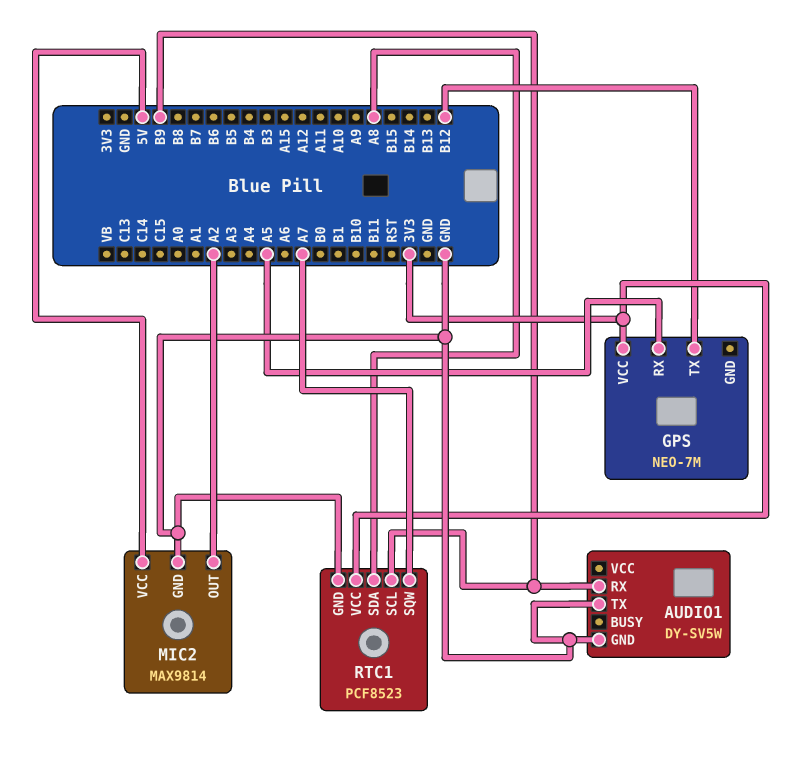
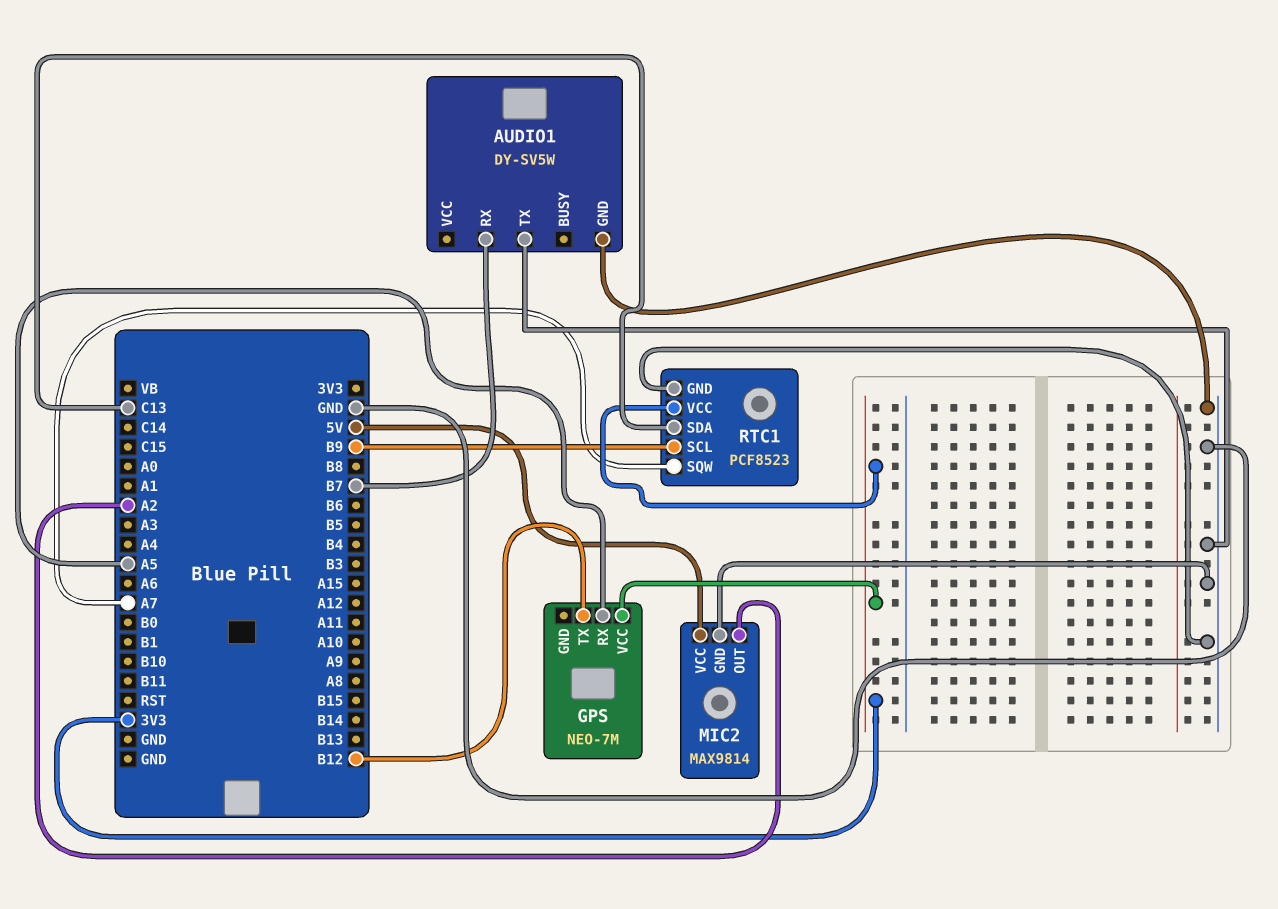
AUDIO1 pin RX: B9 -> B7
RTC1 pin SDA: A8 -> C13

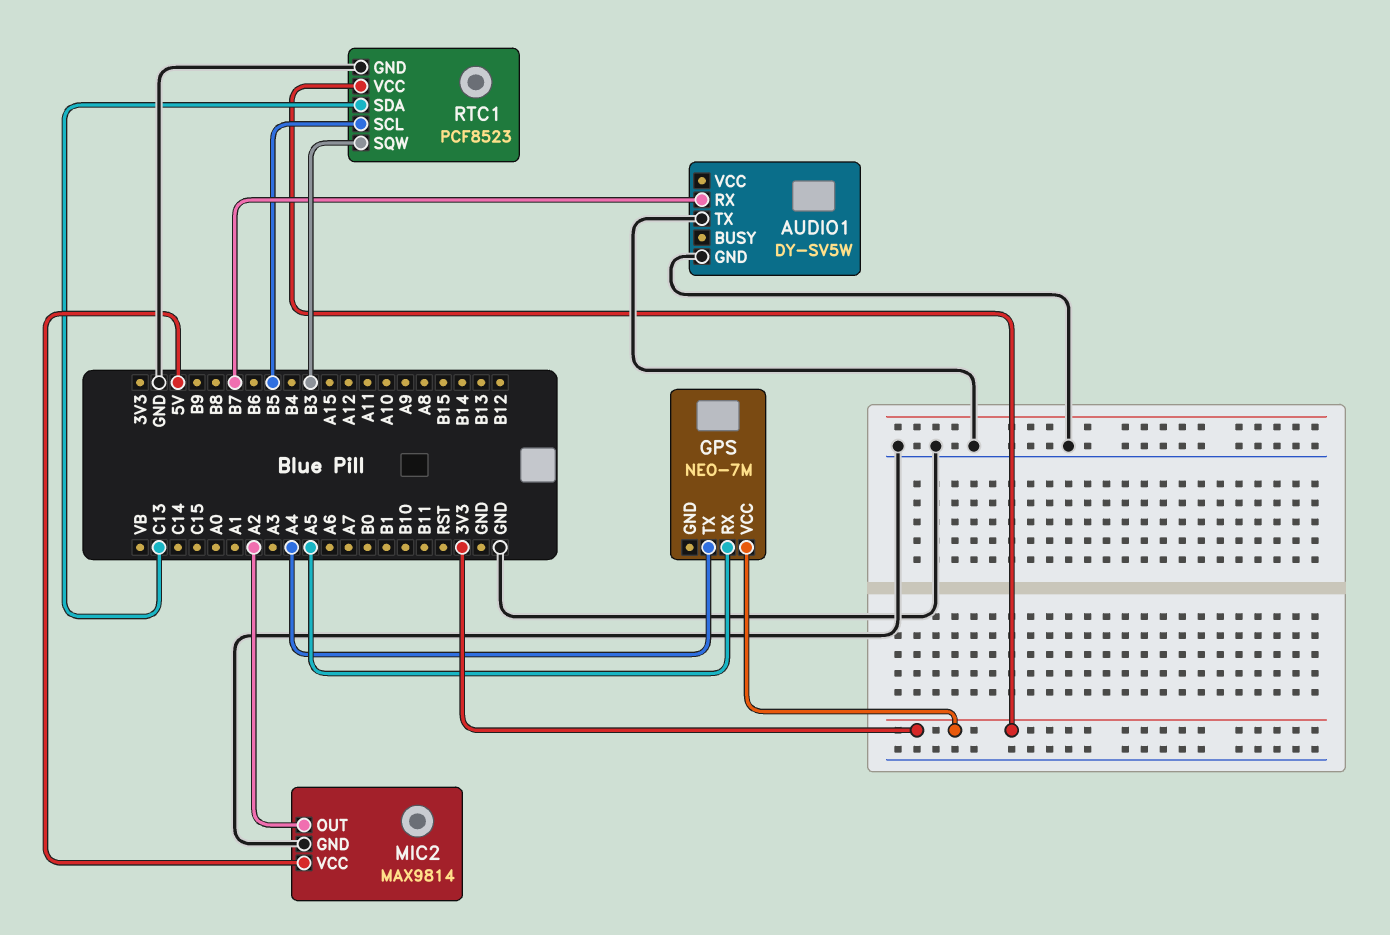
GPS pin TX: B12 -> A4
RTC1 pin SCL: B9 -> B5
RTC1 pin SQW: A7 -> B3

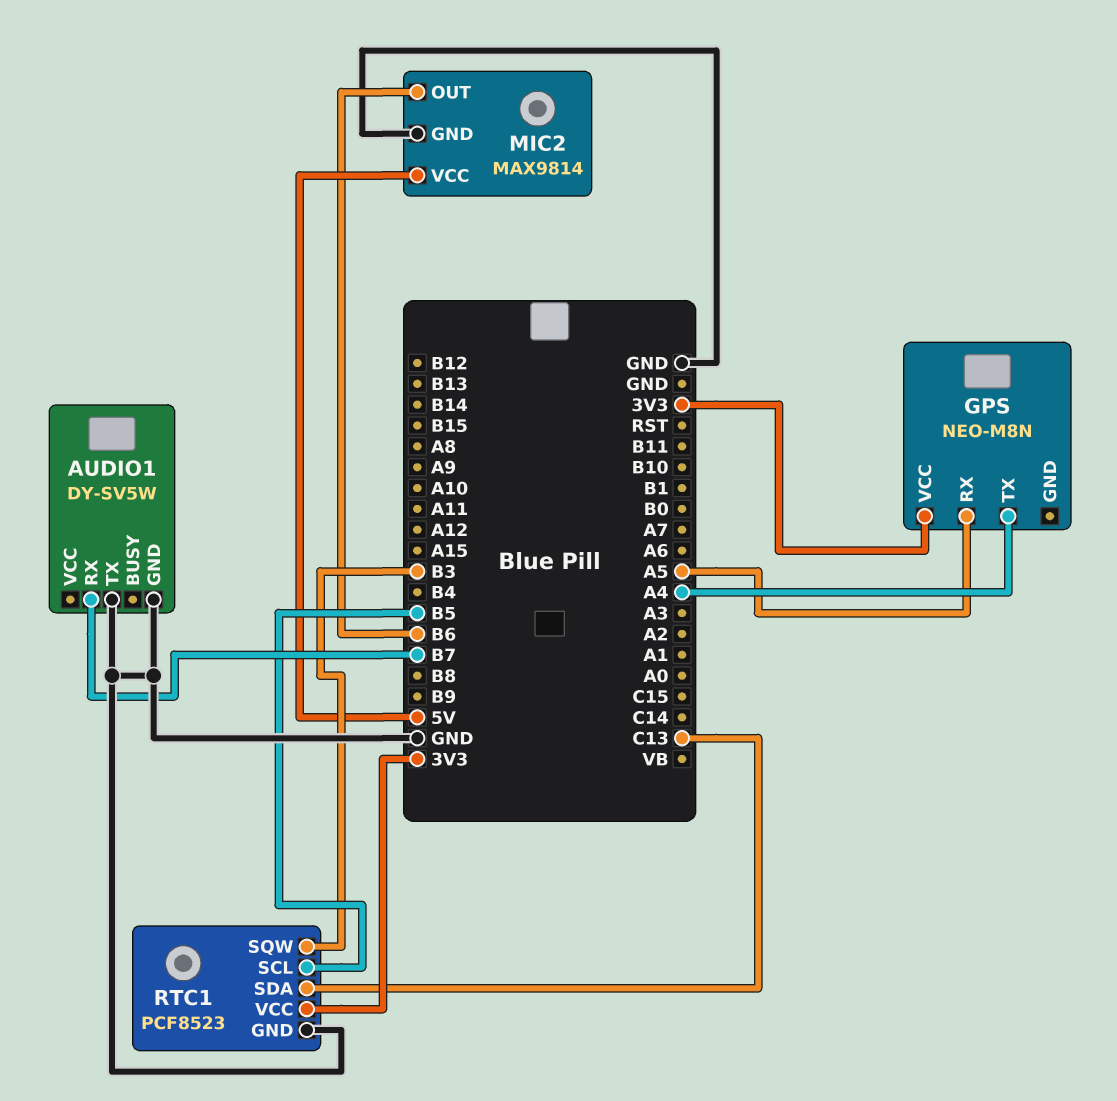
GPS: NEO-7M -> NEO-M8N
MIC2 pin OUT: A2 -> B6

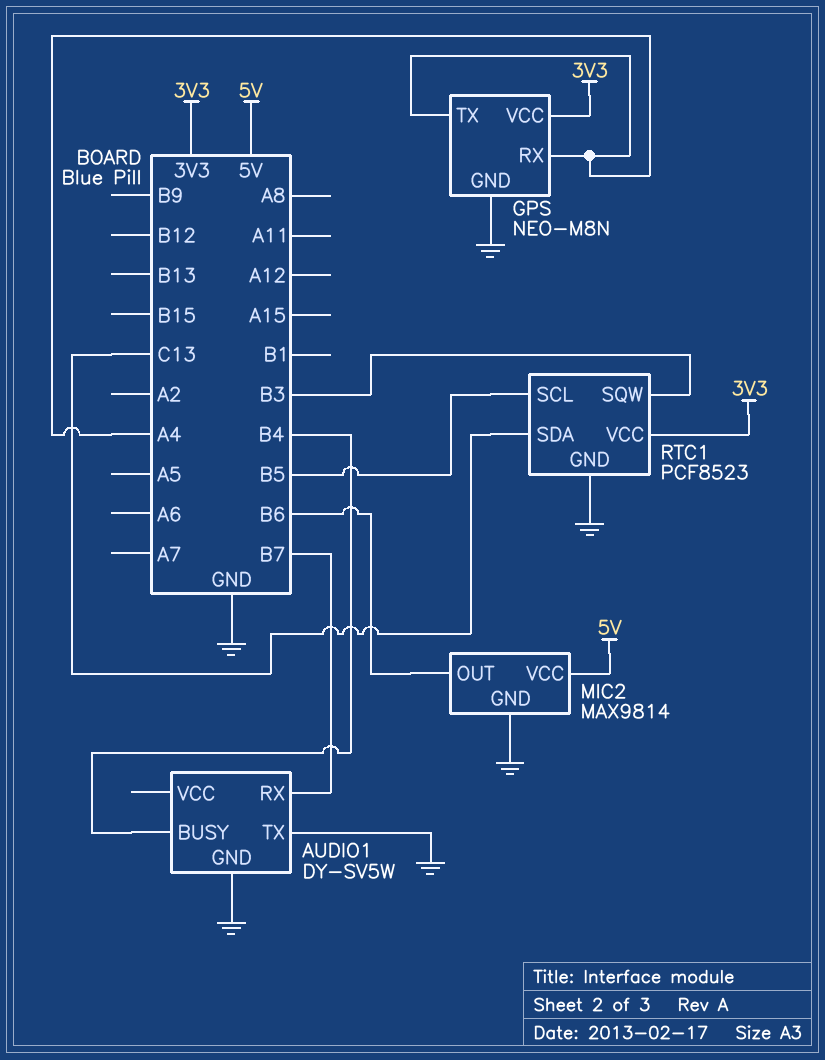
AUDIO1 pin BUSY: none -> B4
GPS pin GND: none -> GND
GPS pin RX: A5 -> A4

